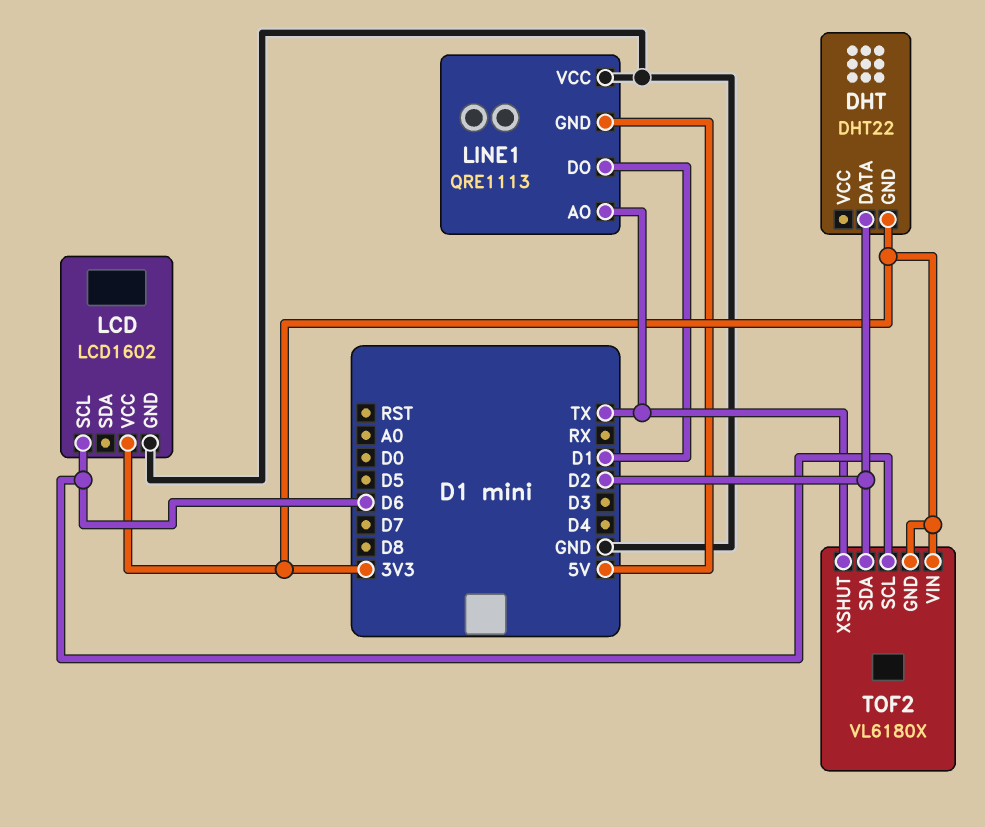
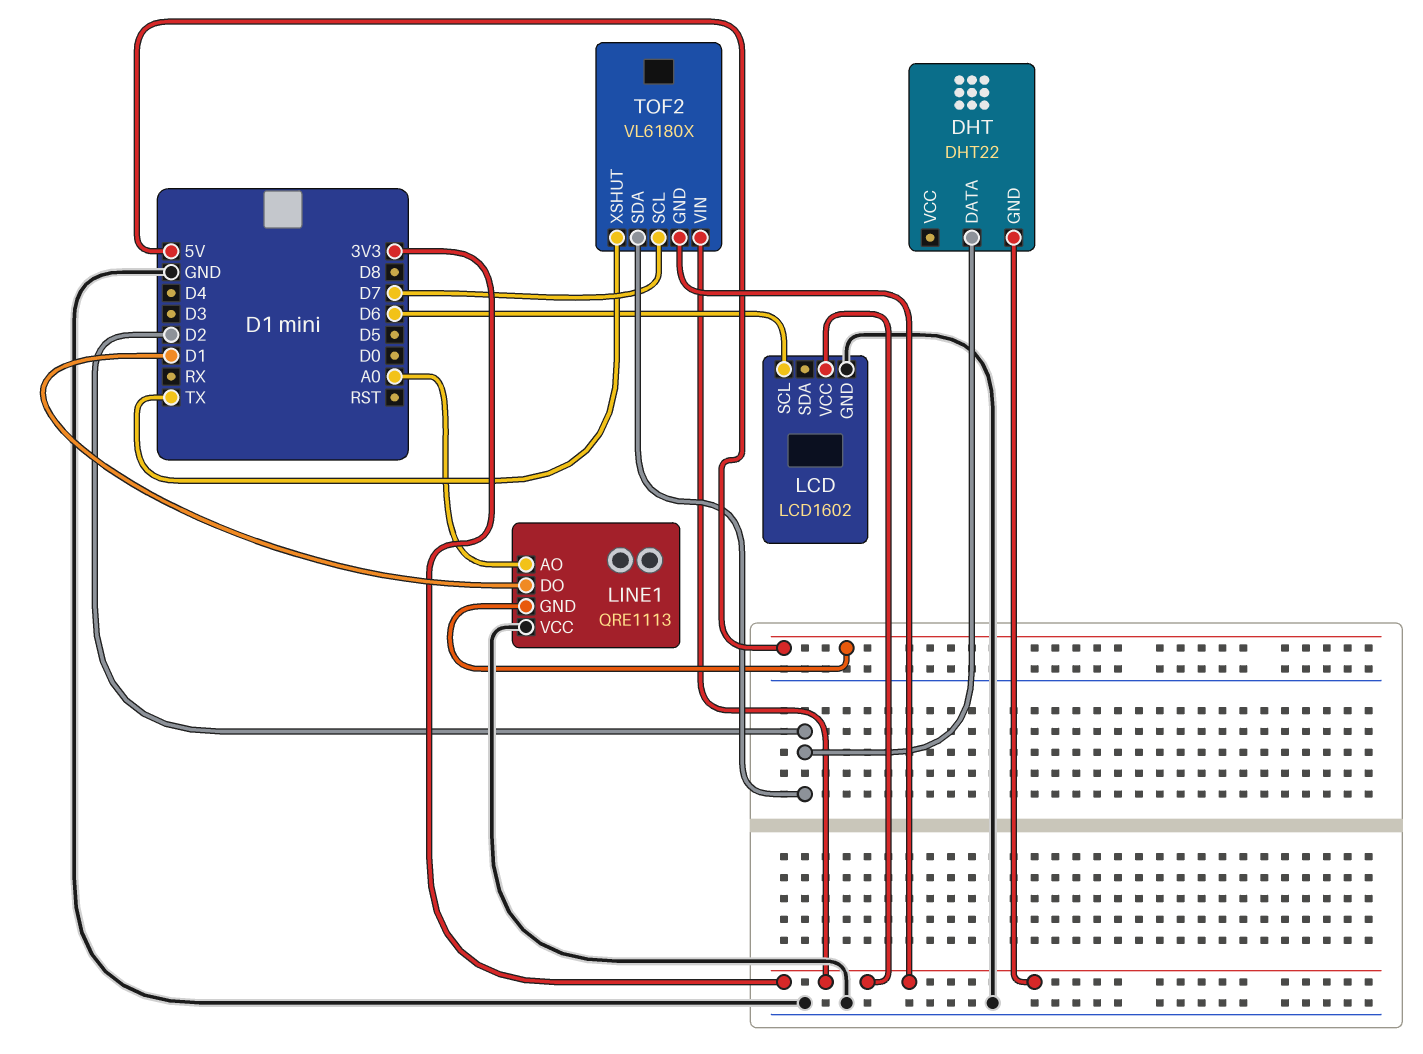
LINE1 pin AO: TX -> A0
TOF2 pin SCL: D6 -> D7

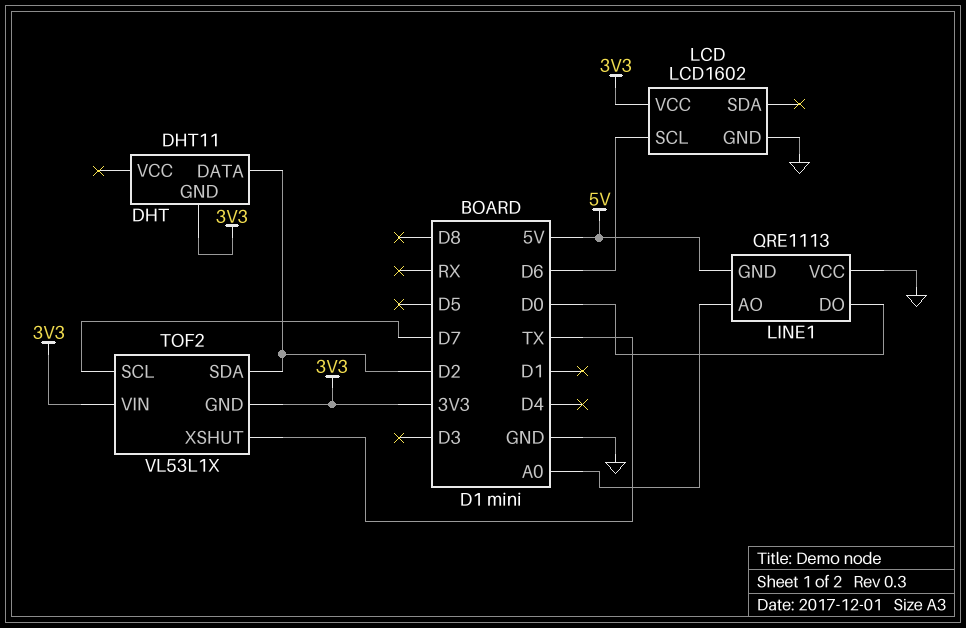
DHT: DHT22 -> DHT11
LINE1 pin DO: D1 -> D0
TOF2: VL6180X -> VL53L1X

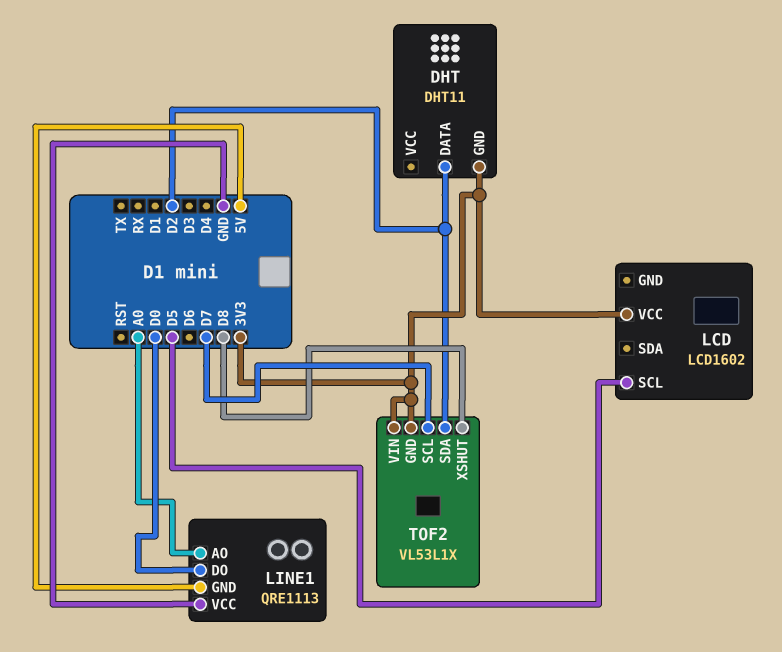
LCD pin GND: GND -> none
LCD pin SCL: D6 -> D5
TOF2 pin XSHUT: TX -> D8

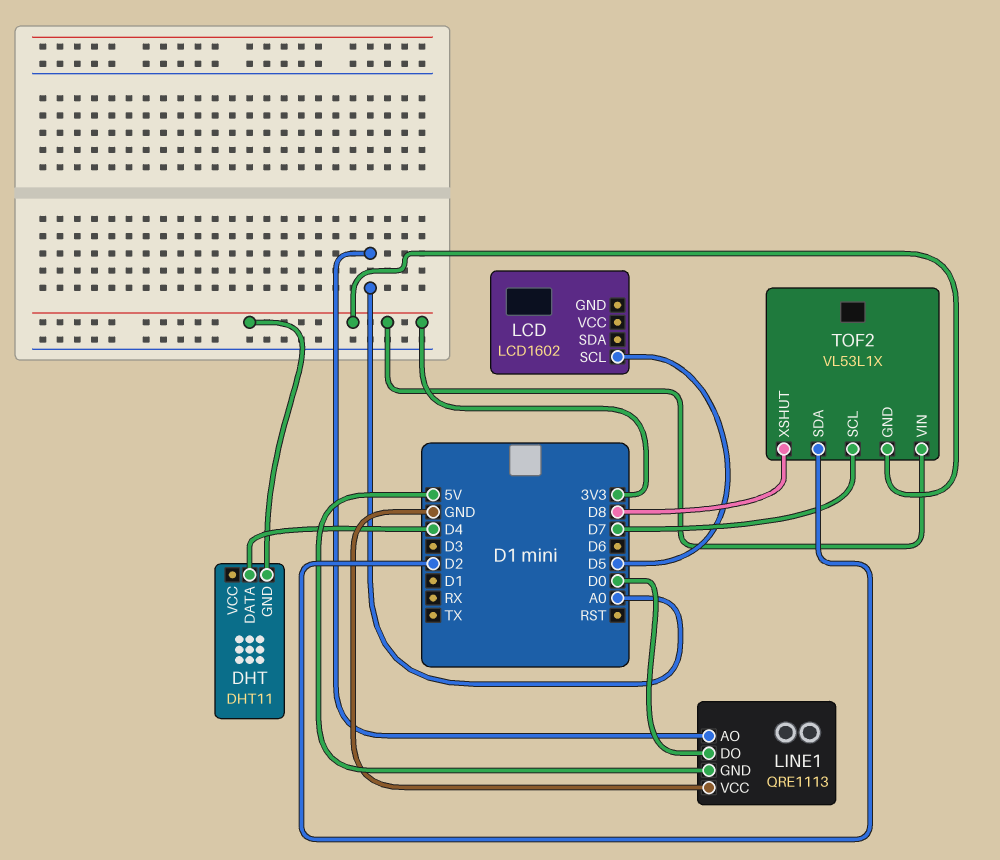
DHT pin DATA: D2 -> D4
LCD pin VCC: 3V3 -> none

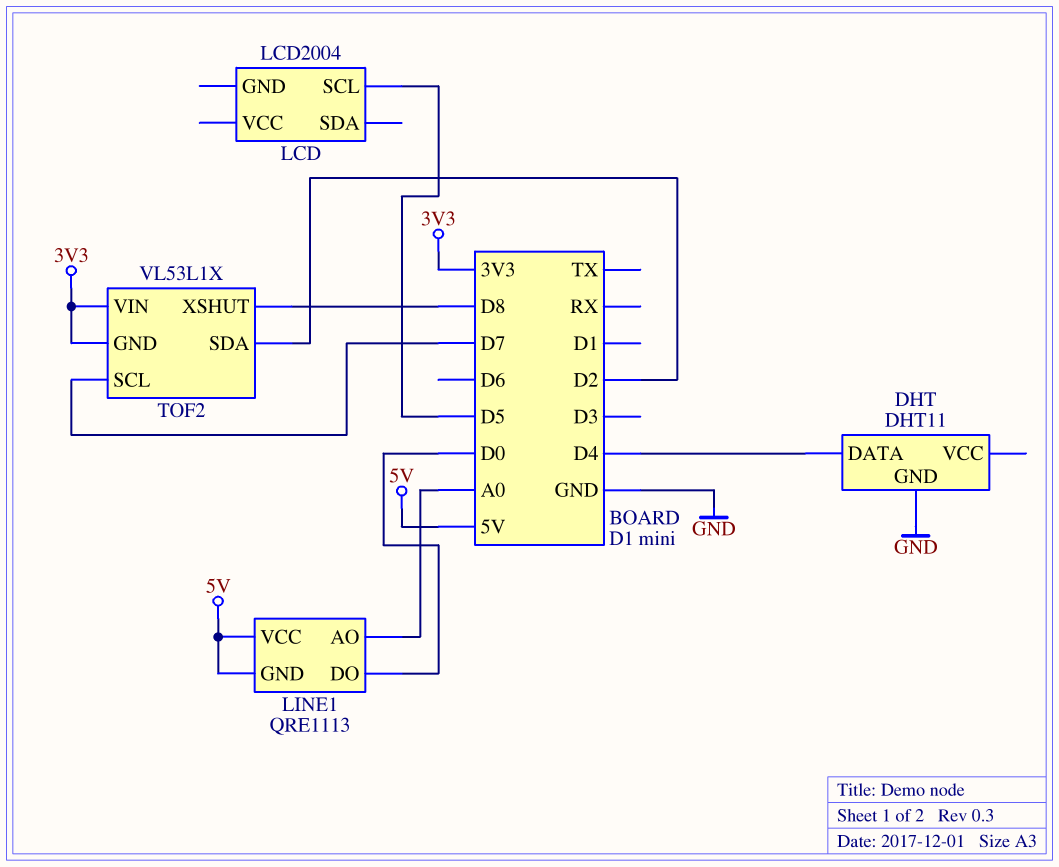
DHT pin GND: 3V3 -> GND
LCD: LCD1602 -> LCD2004
LINE1 pin VCC: GND -> 5V

